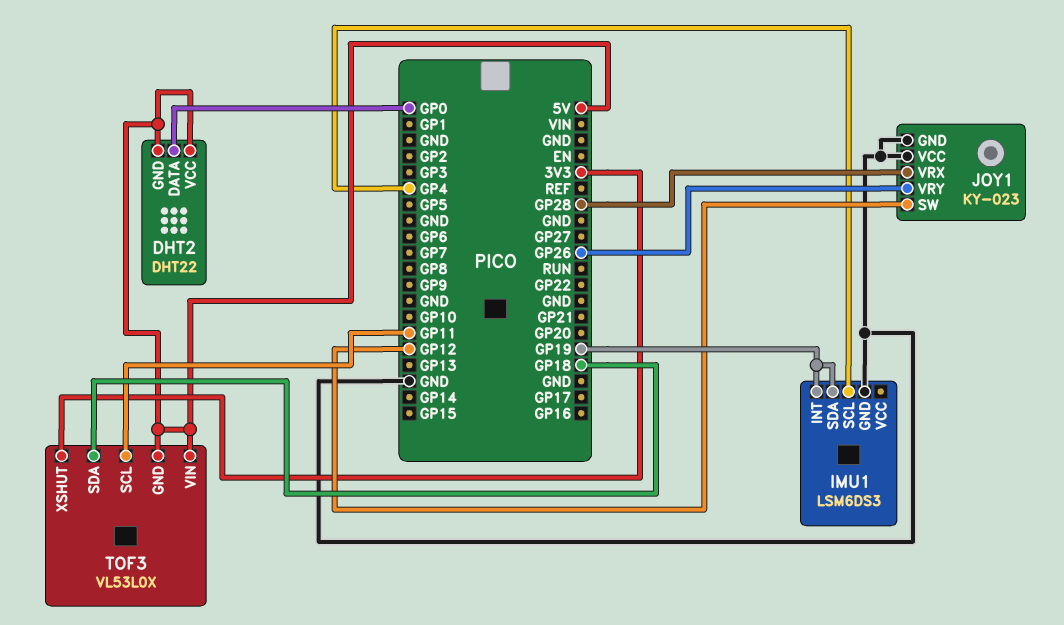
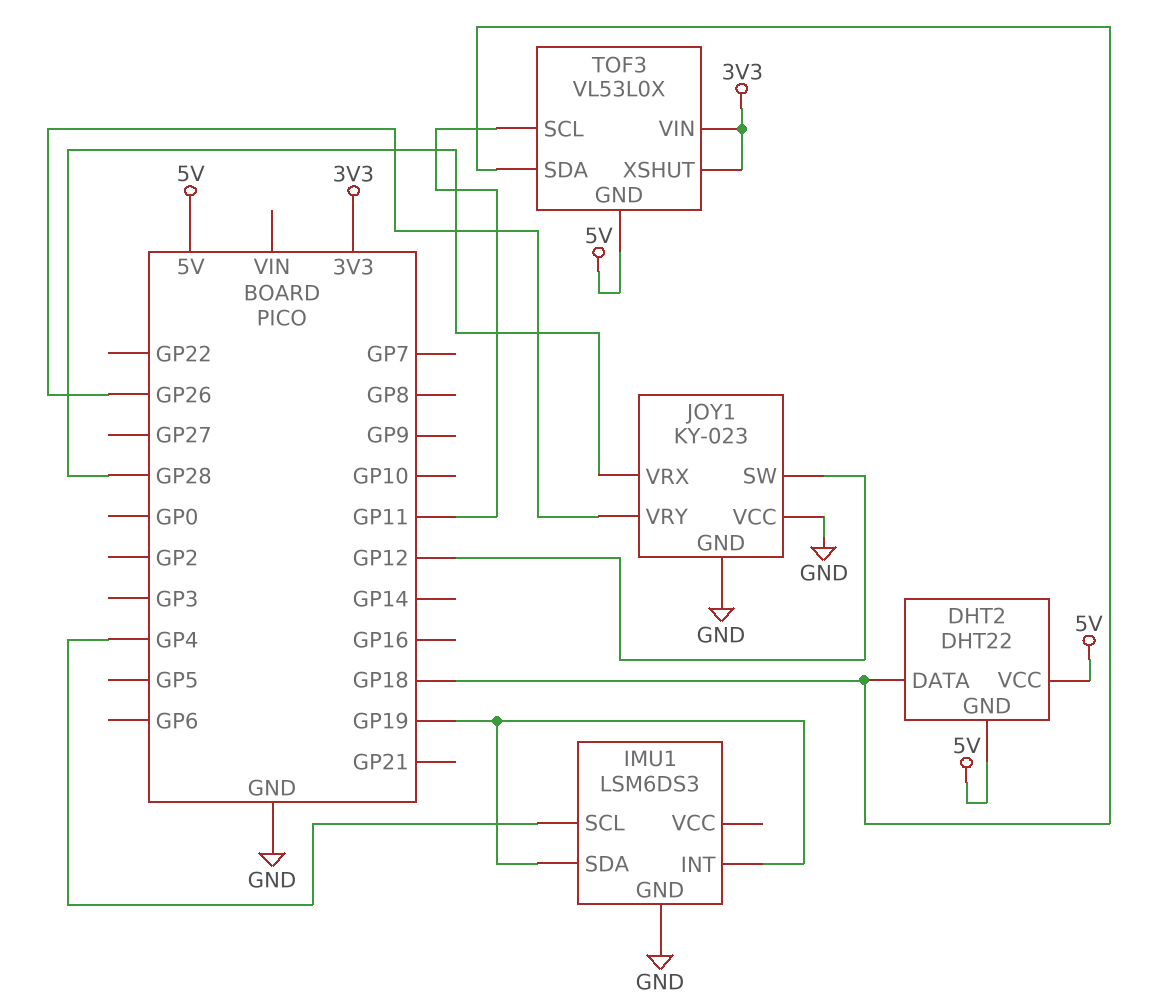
DHT2 pin DATA: GP0 -> GP18
TOF3 pin VIN: 5V -> 3V3

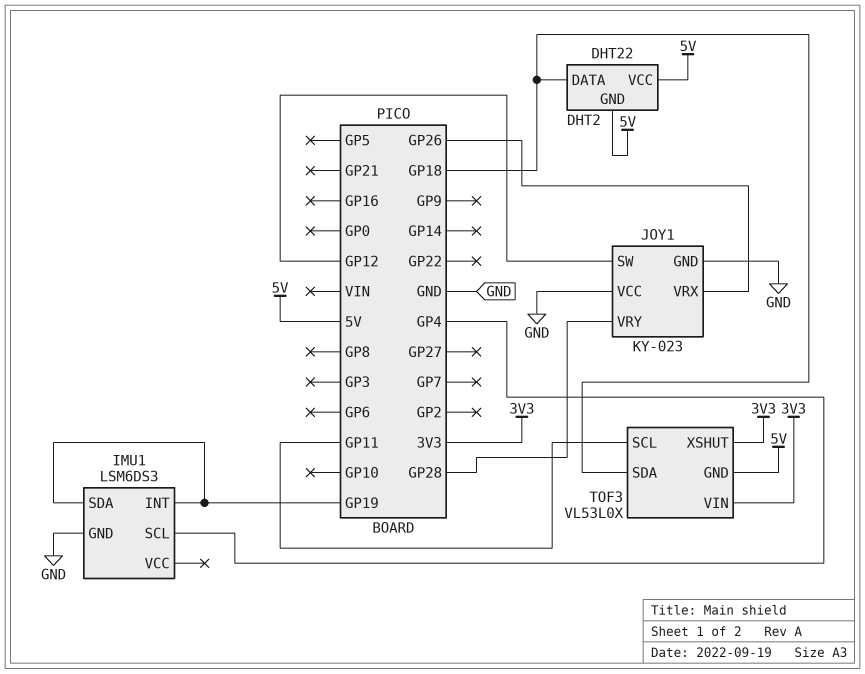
JOY1 pin VRX: GP28 -> GP26
JOY1 pin VRY: GP26 -> GP28

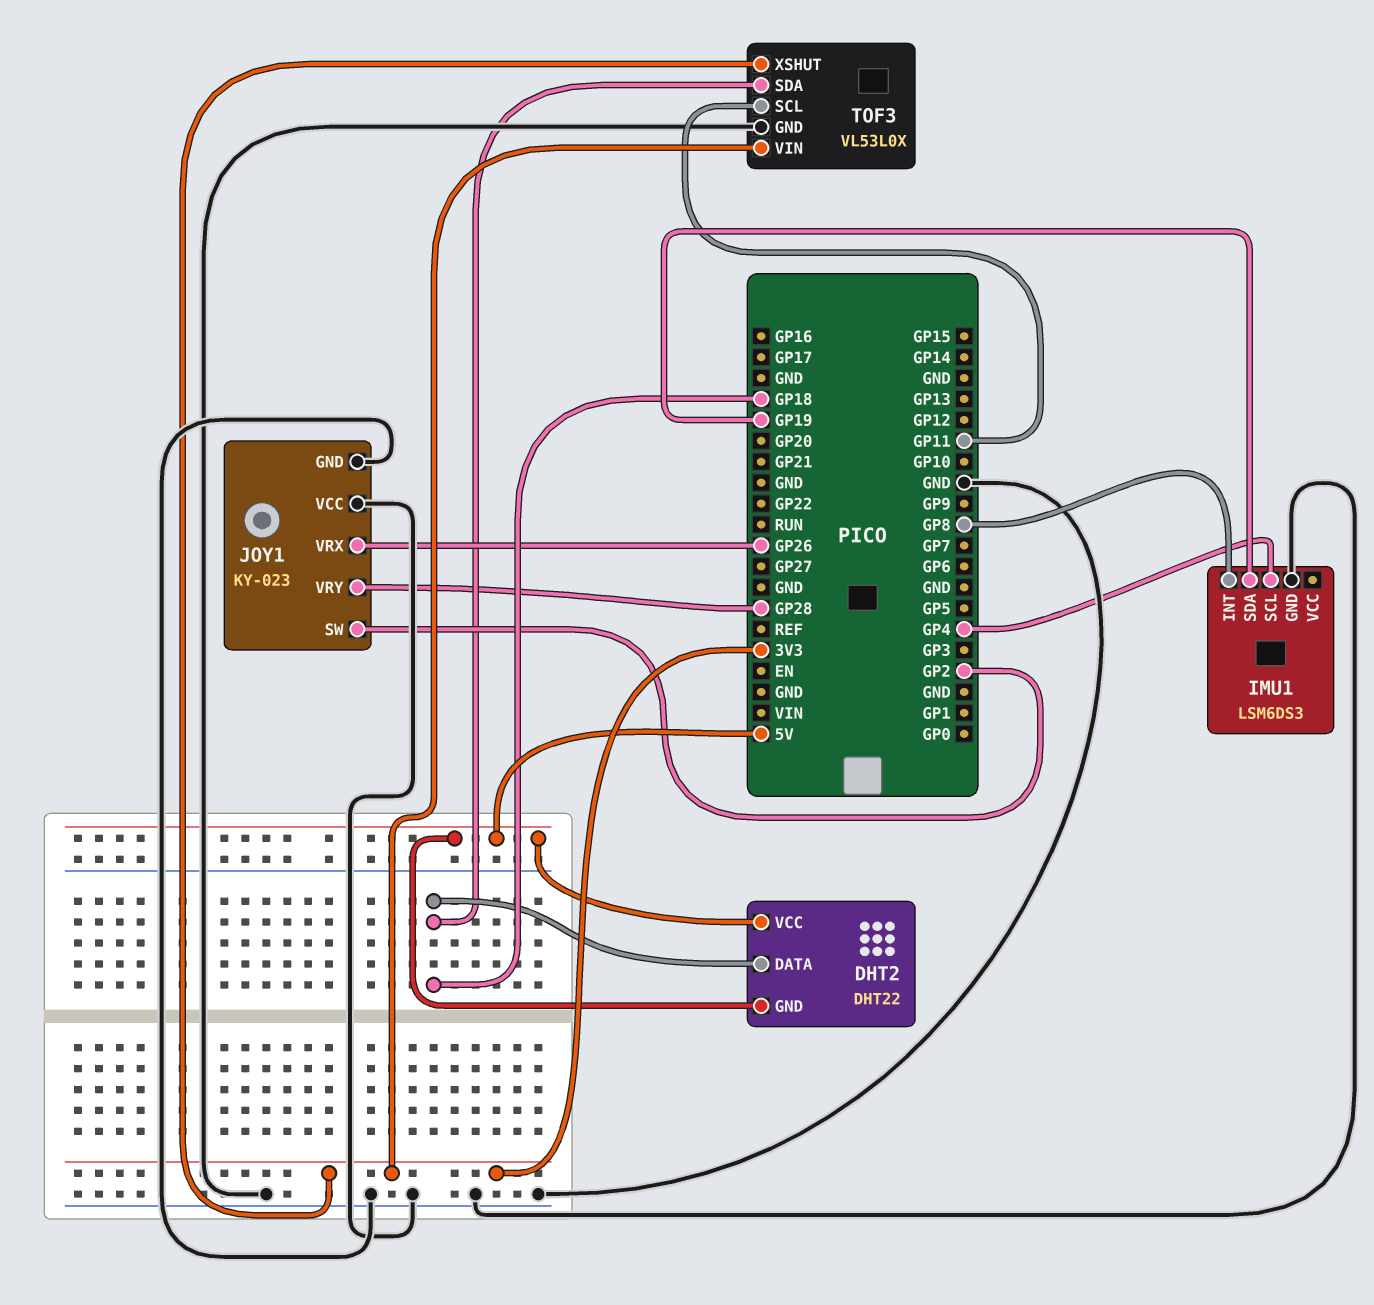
IMU1 pin INT: GP19 -> GP8
JOY1 pin SW: GP12 -> GP2
TOF3 pin GND: 5V -> GND

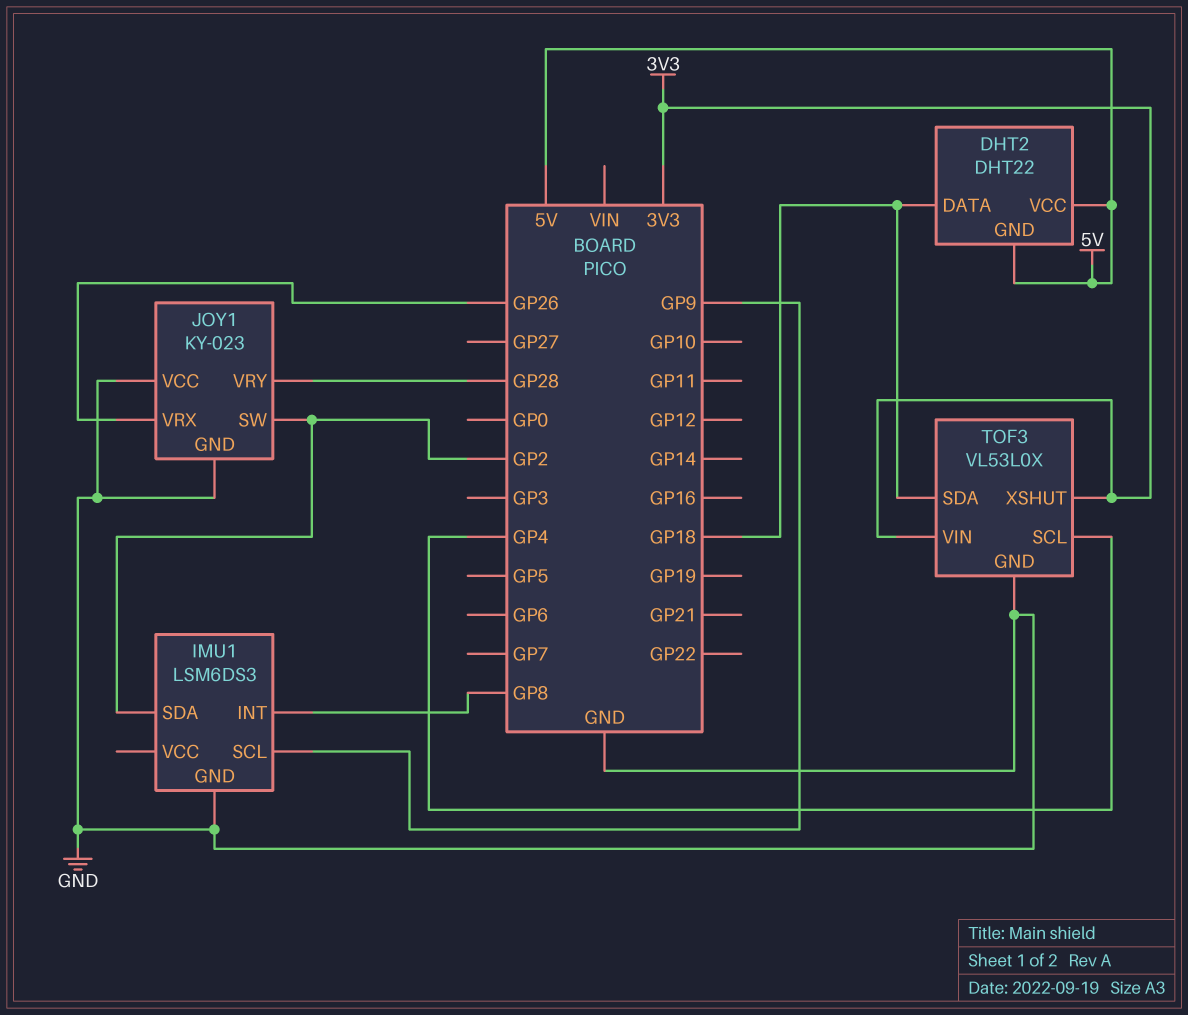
IMU1 pin SCL: GP4 -> GP9
IMU1 pin SDA: GP19 -> GP2
TOF3 pin SCL: GP11 -> GP4

